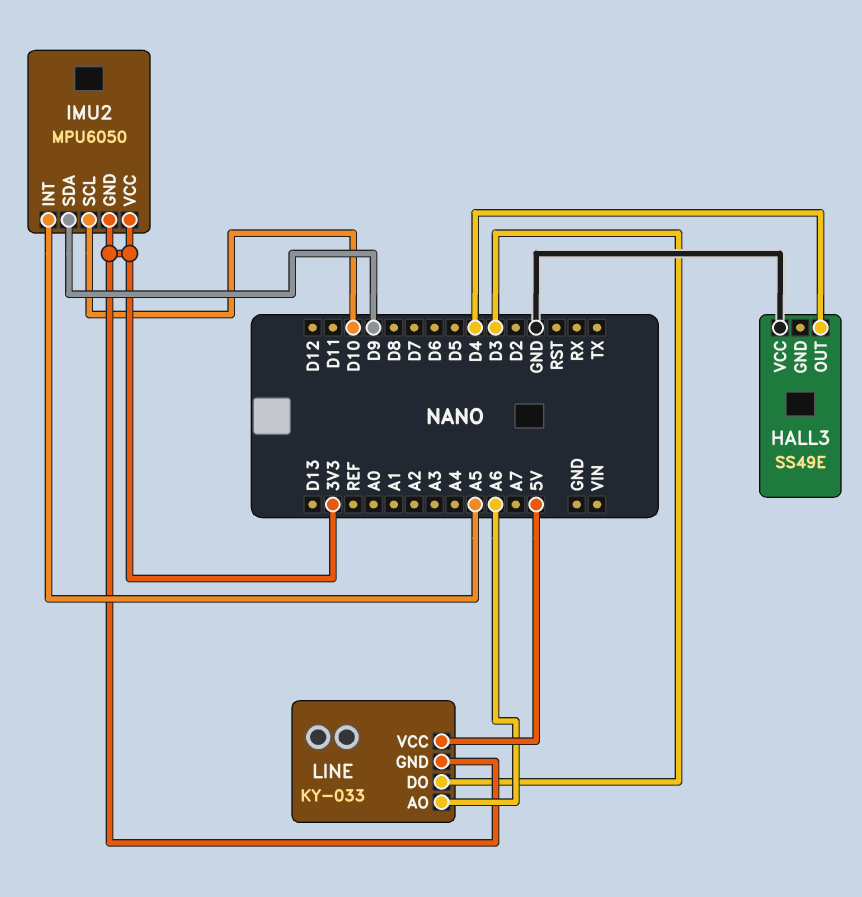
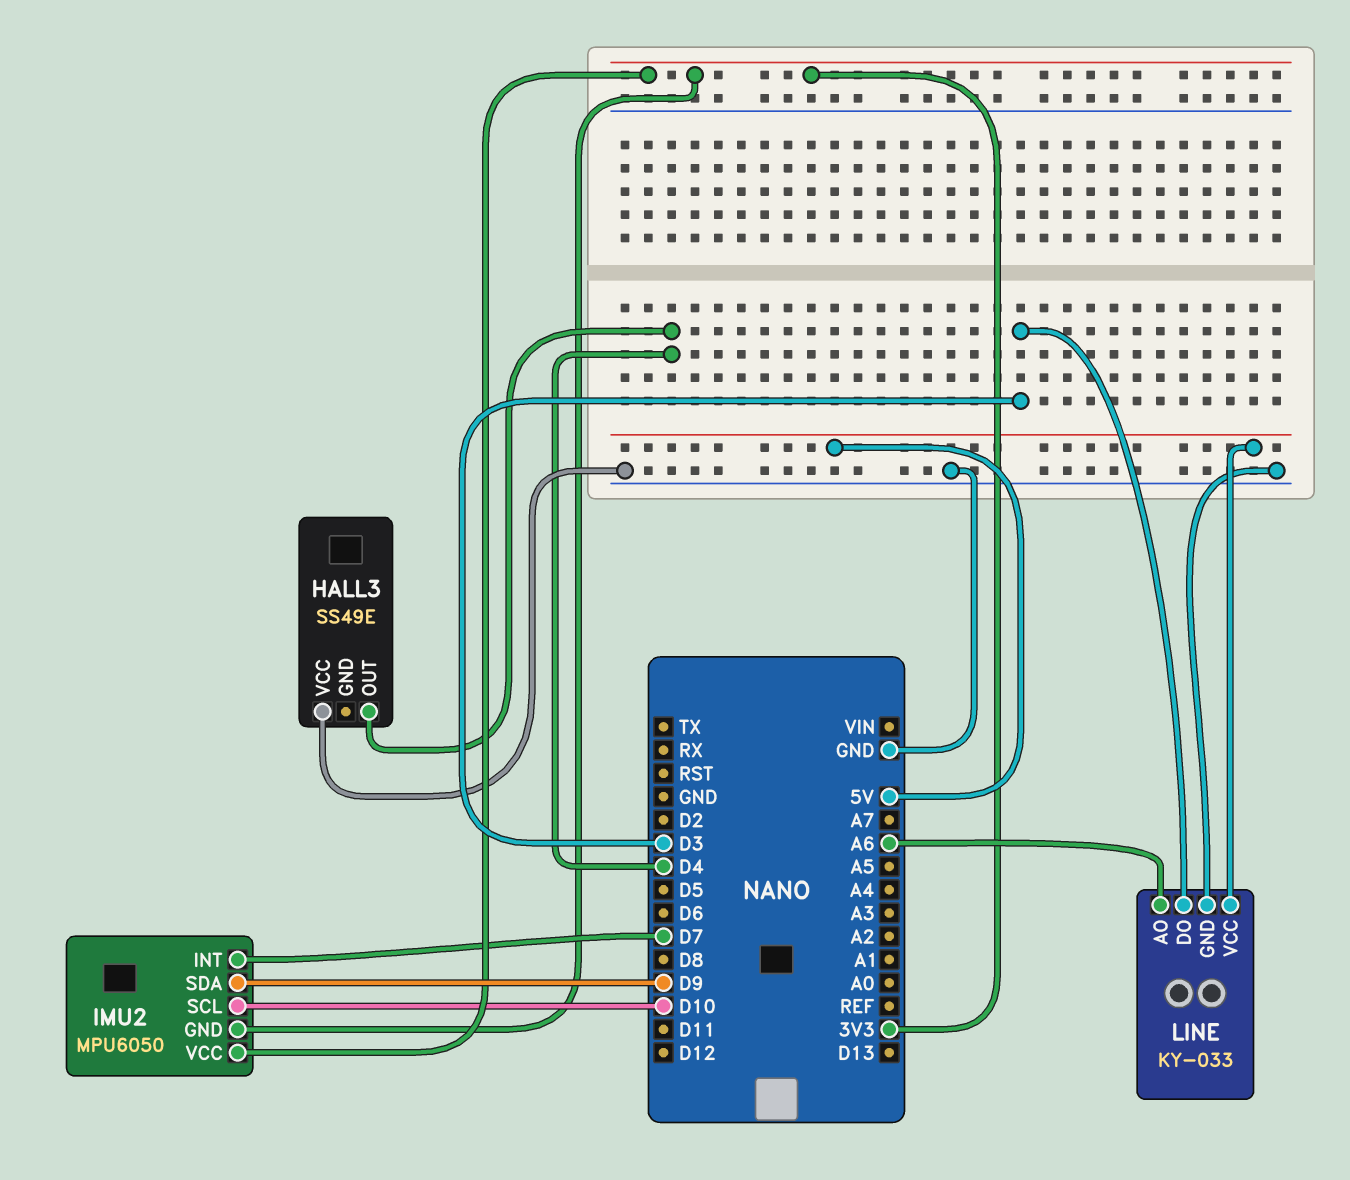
IMU2 pin INT: A5 -> D7
LINE pin GND: 3V3 -> GND

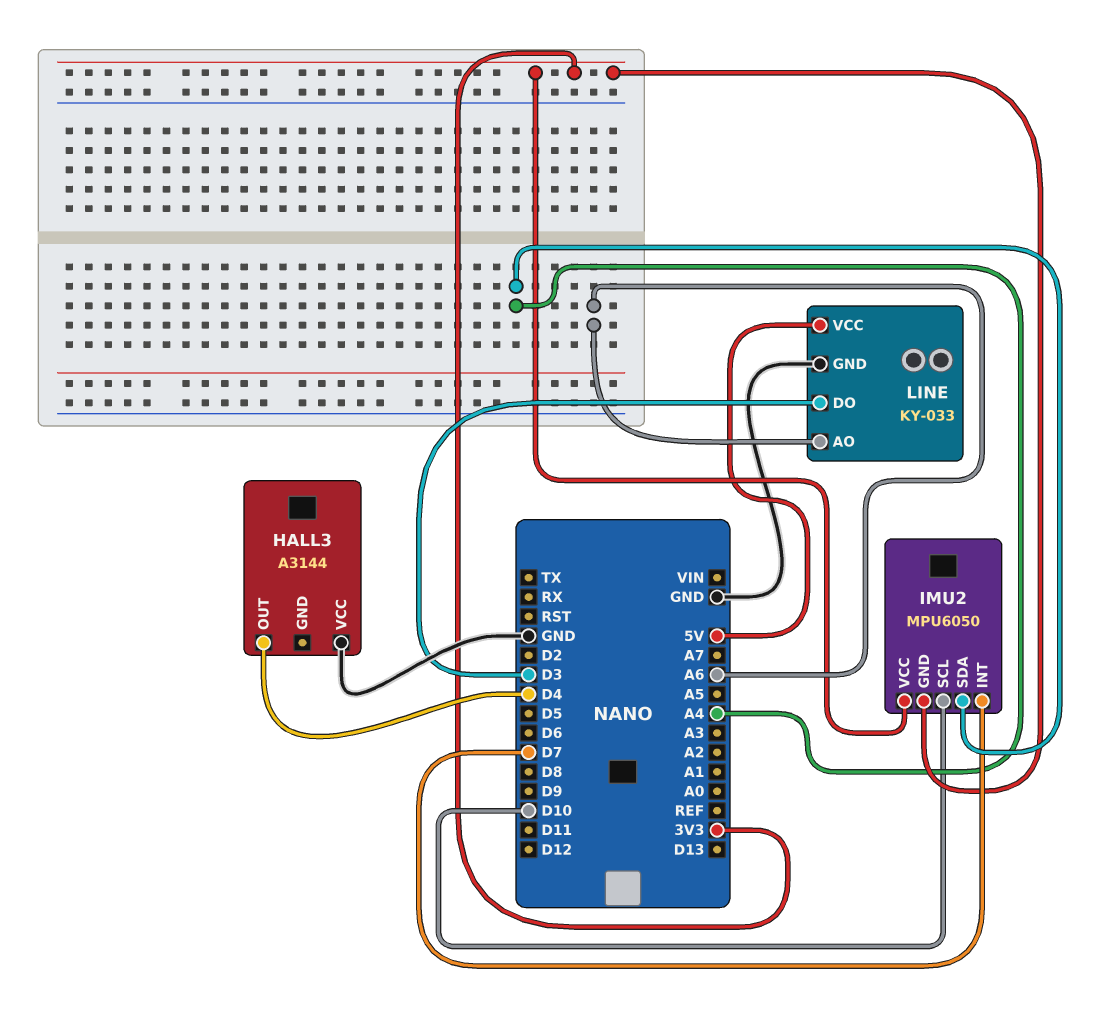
HALL3: SS49E -> A3144
IMU2 pin SDA: D9 -> A4

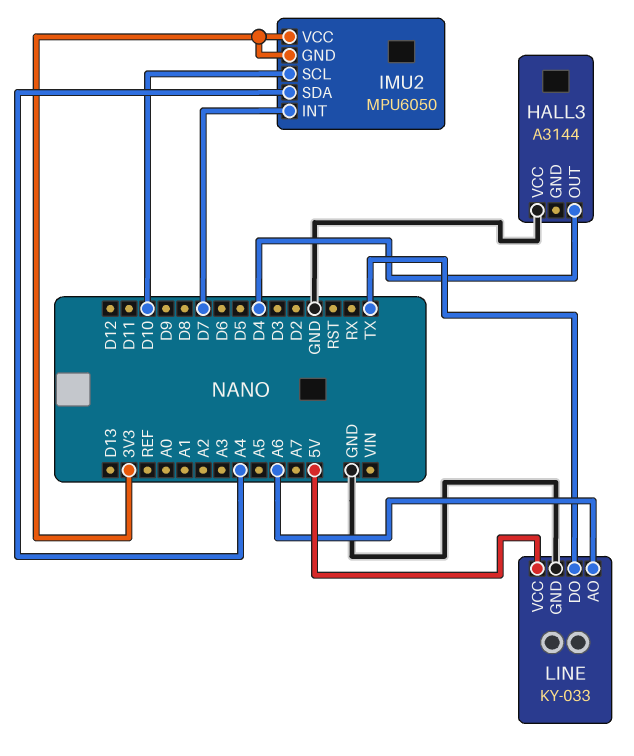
LINE pin DO: D3 -> TX

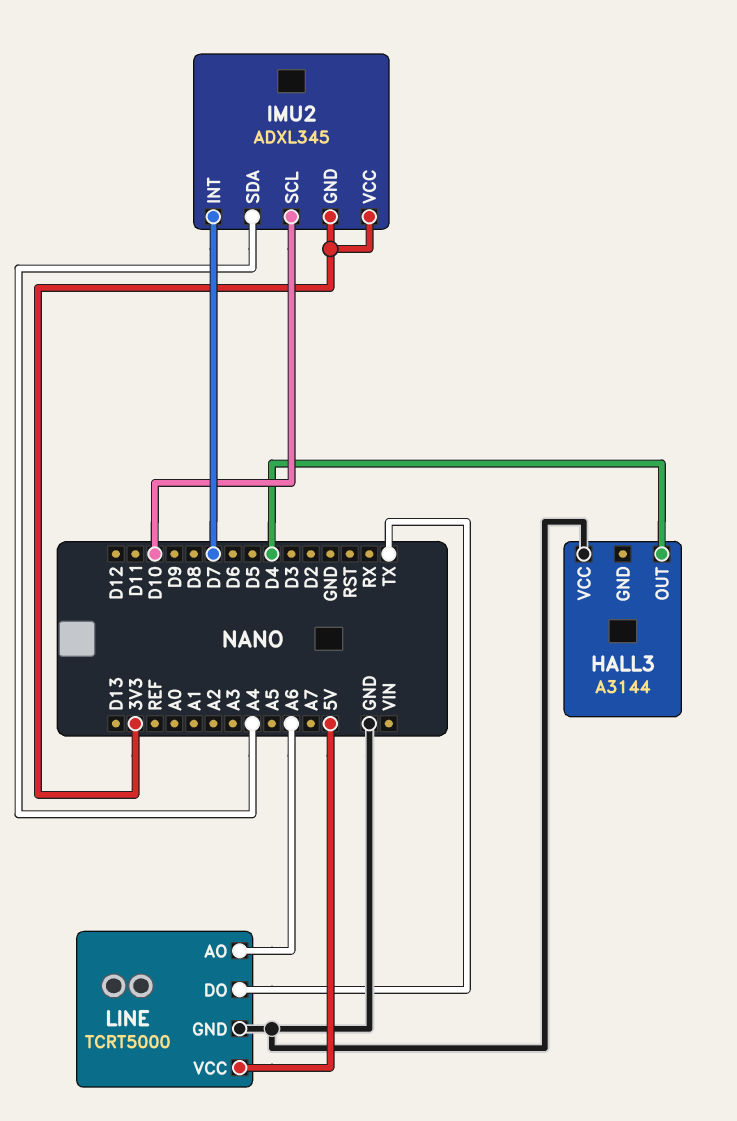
IMU2: MPU6050 -> ADXL345
LINE: KY-033 -> TCRT5000

